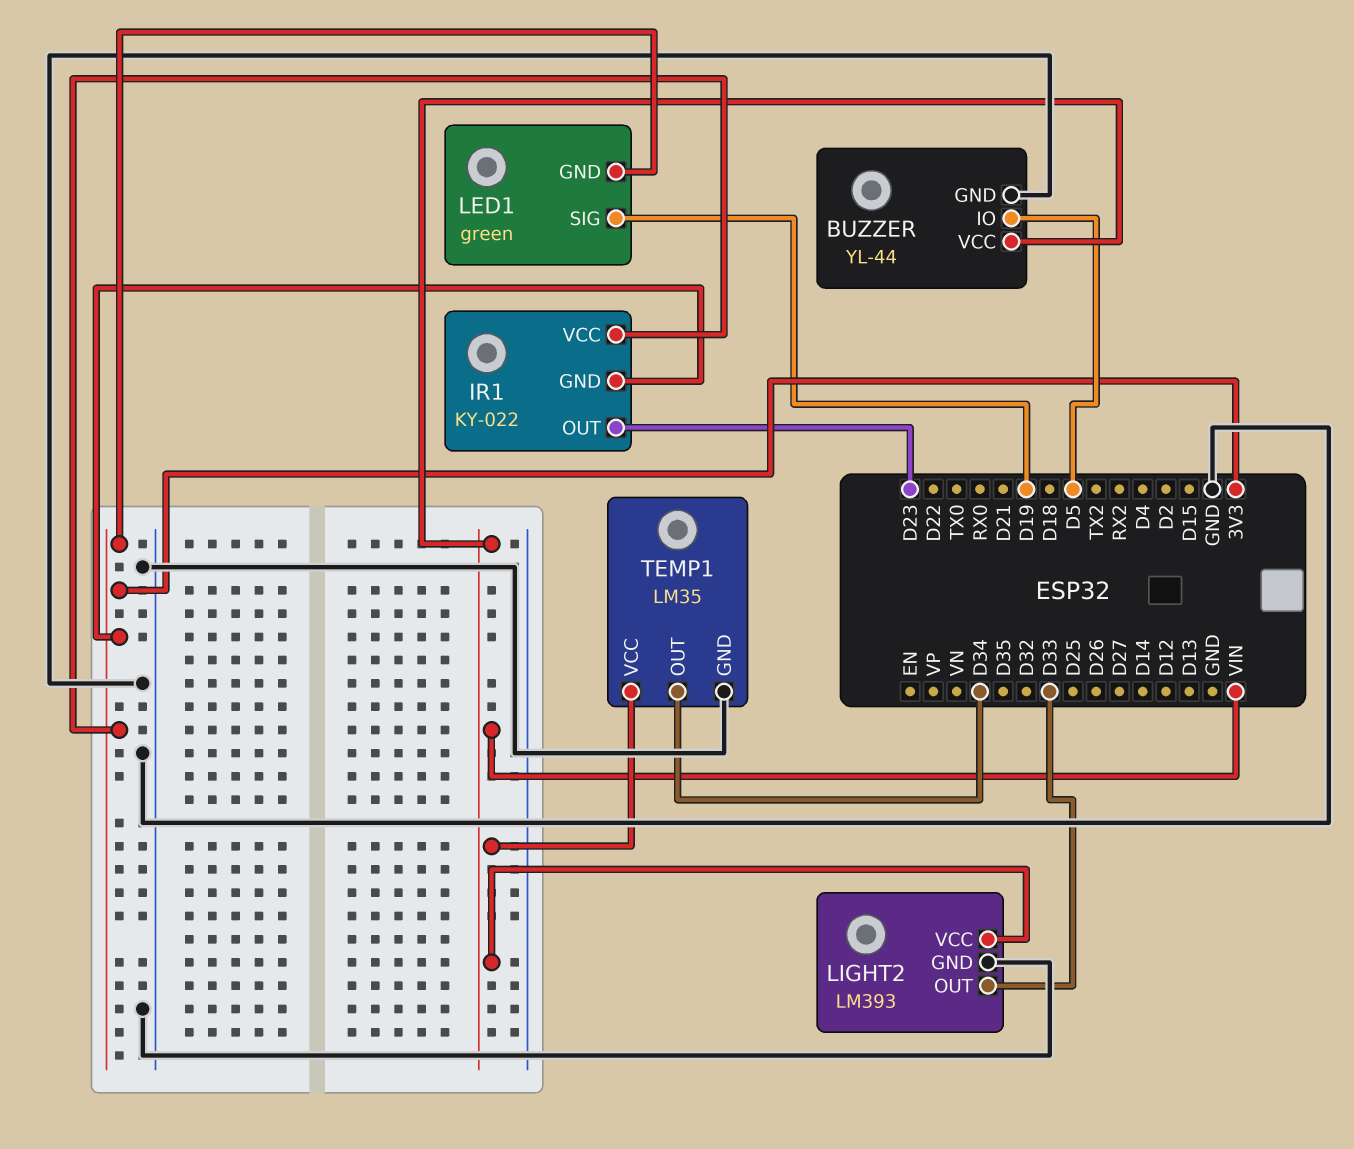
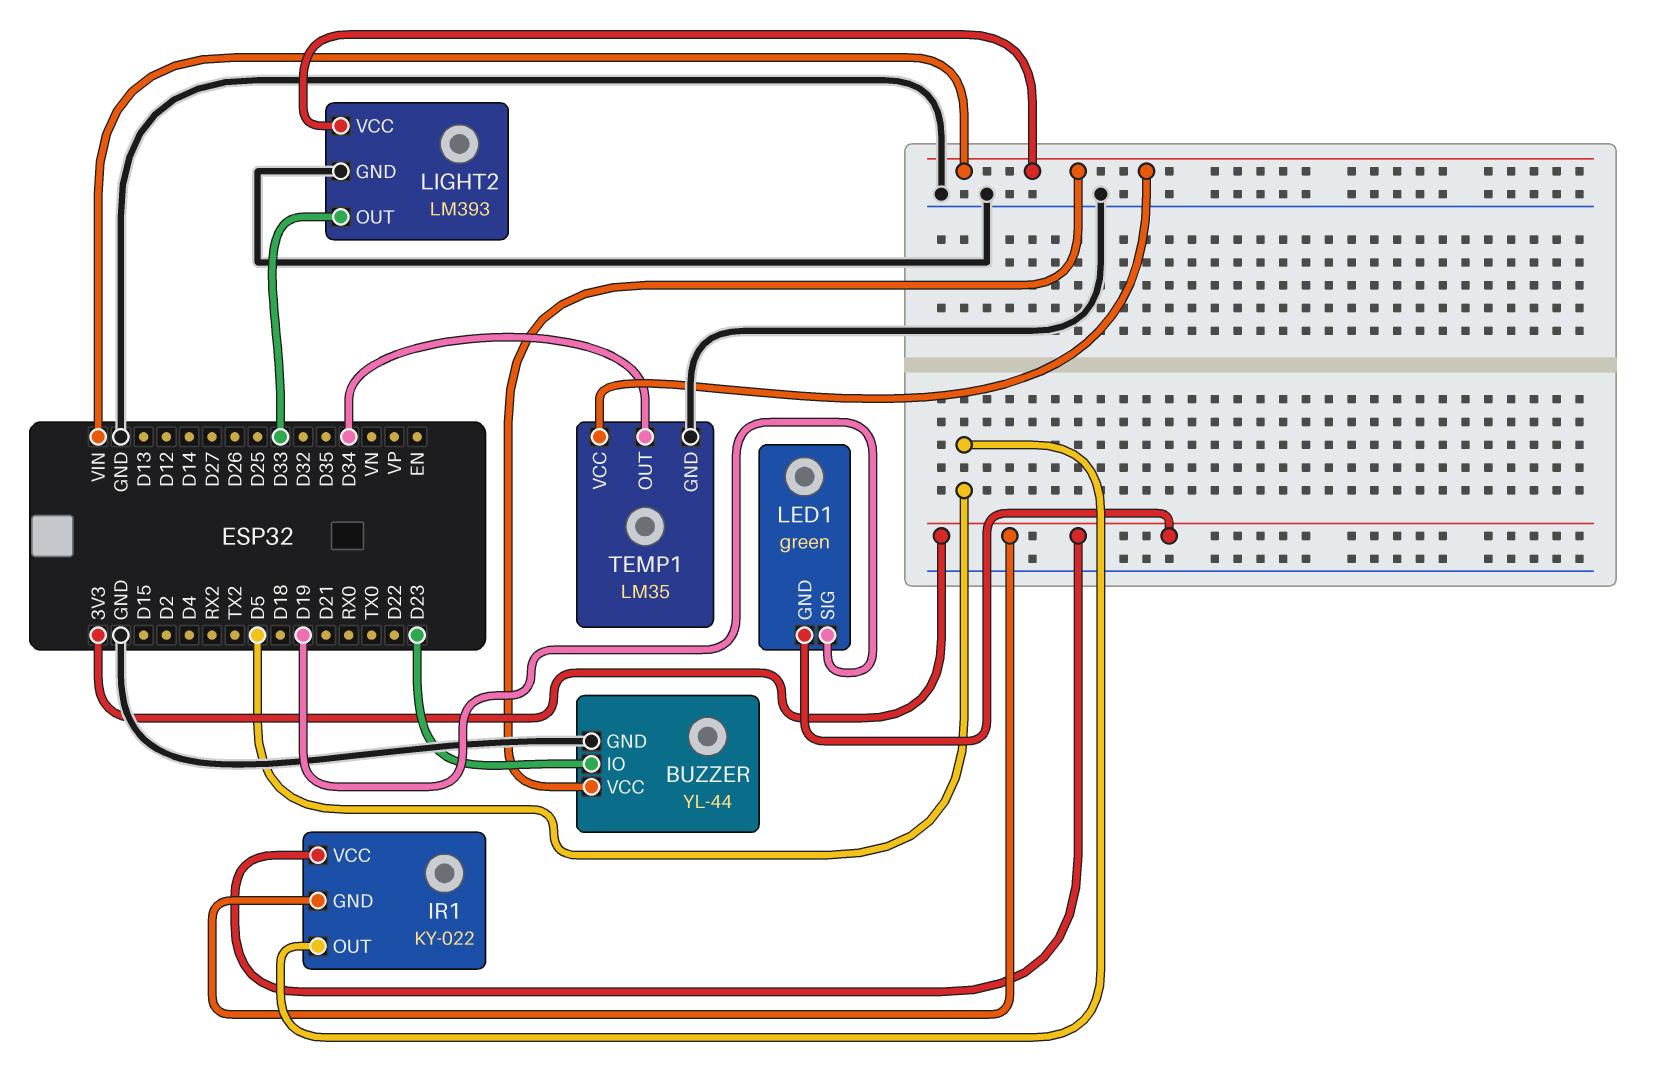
BUZZER pin IO: D5 -> D23
IR1 pin OUT: D23 -> D5

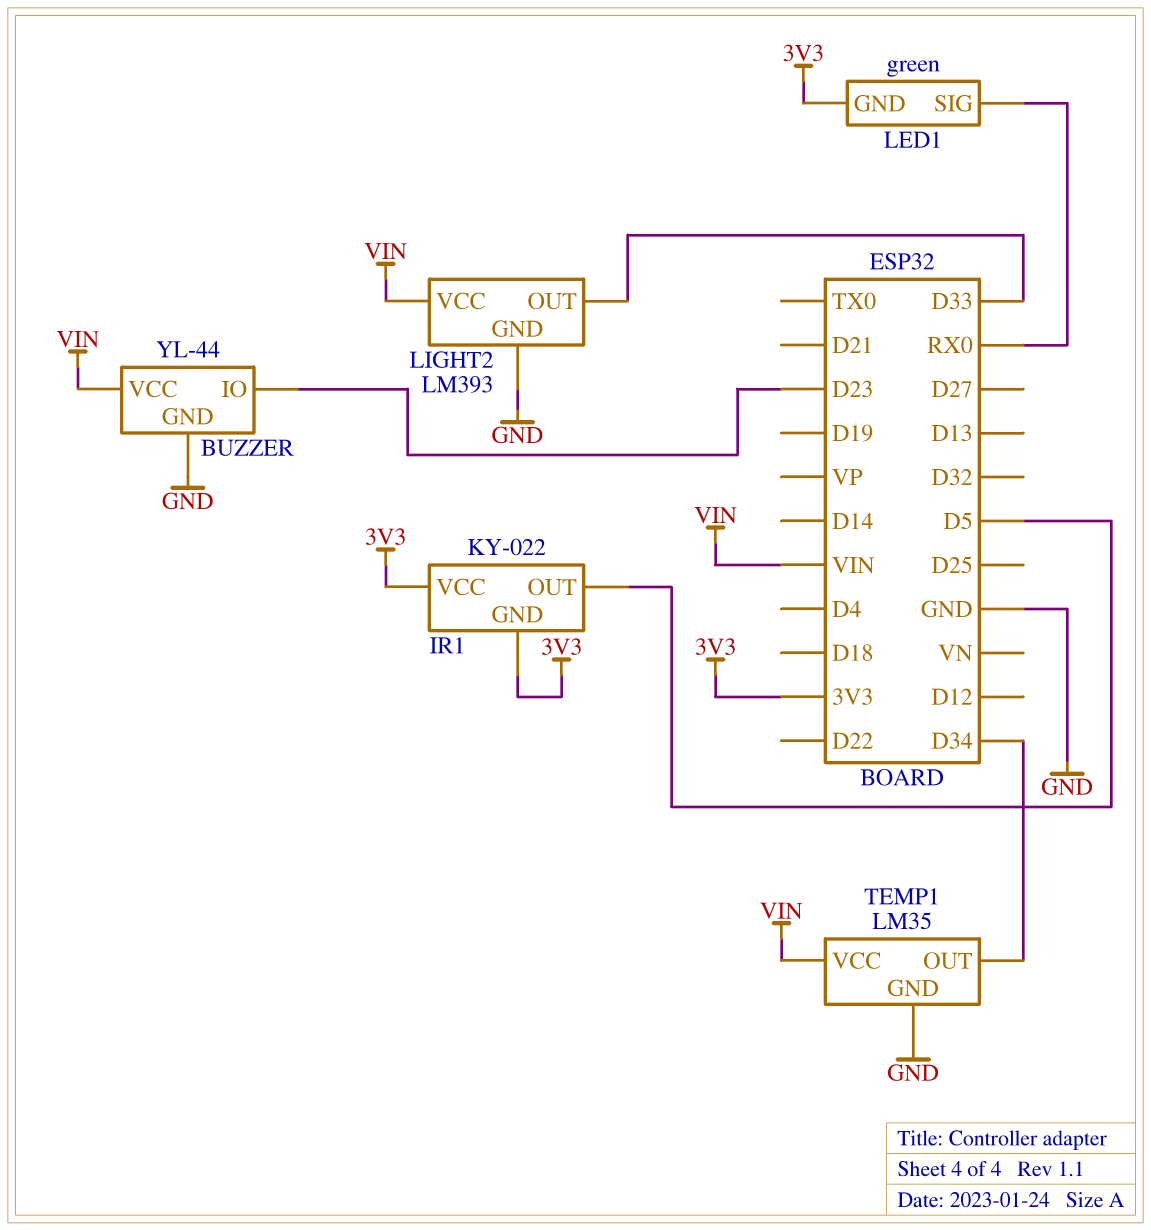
LED1 pin SIG: D19 -> RX0

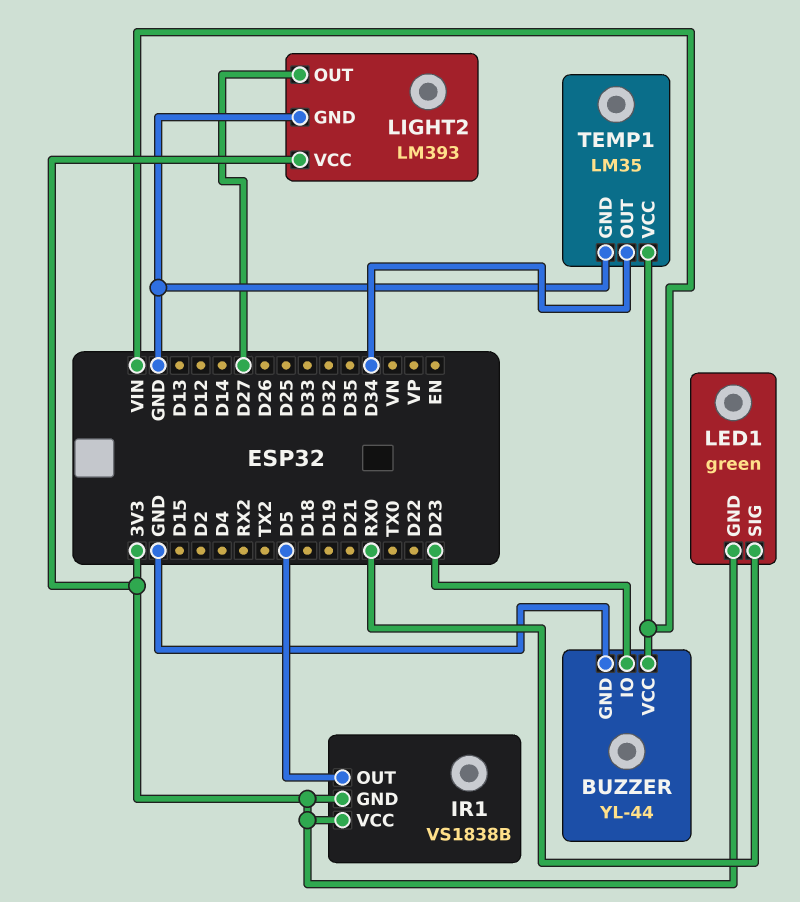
IR1: KY-022 -> VS1838B
LIGHT2 pin OUT: D33 -> D27
LIGHT2 pin VCC: VIN -> 3V3

